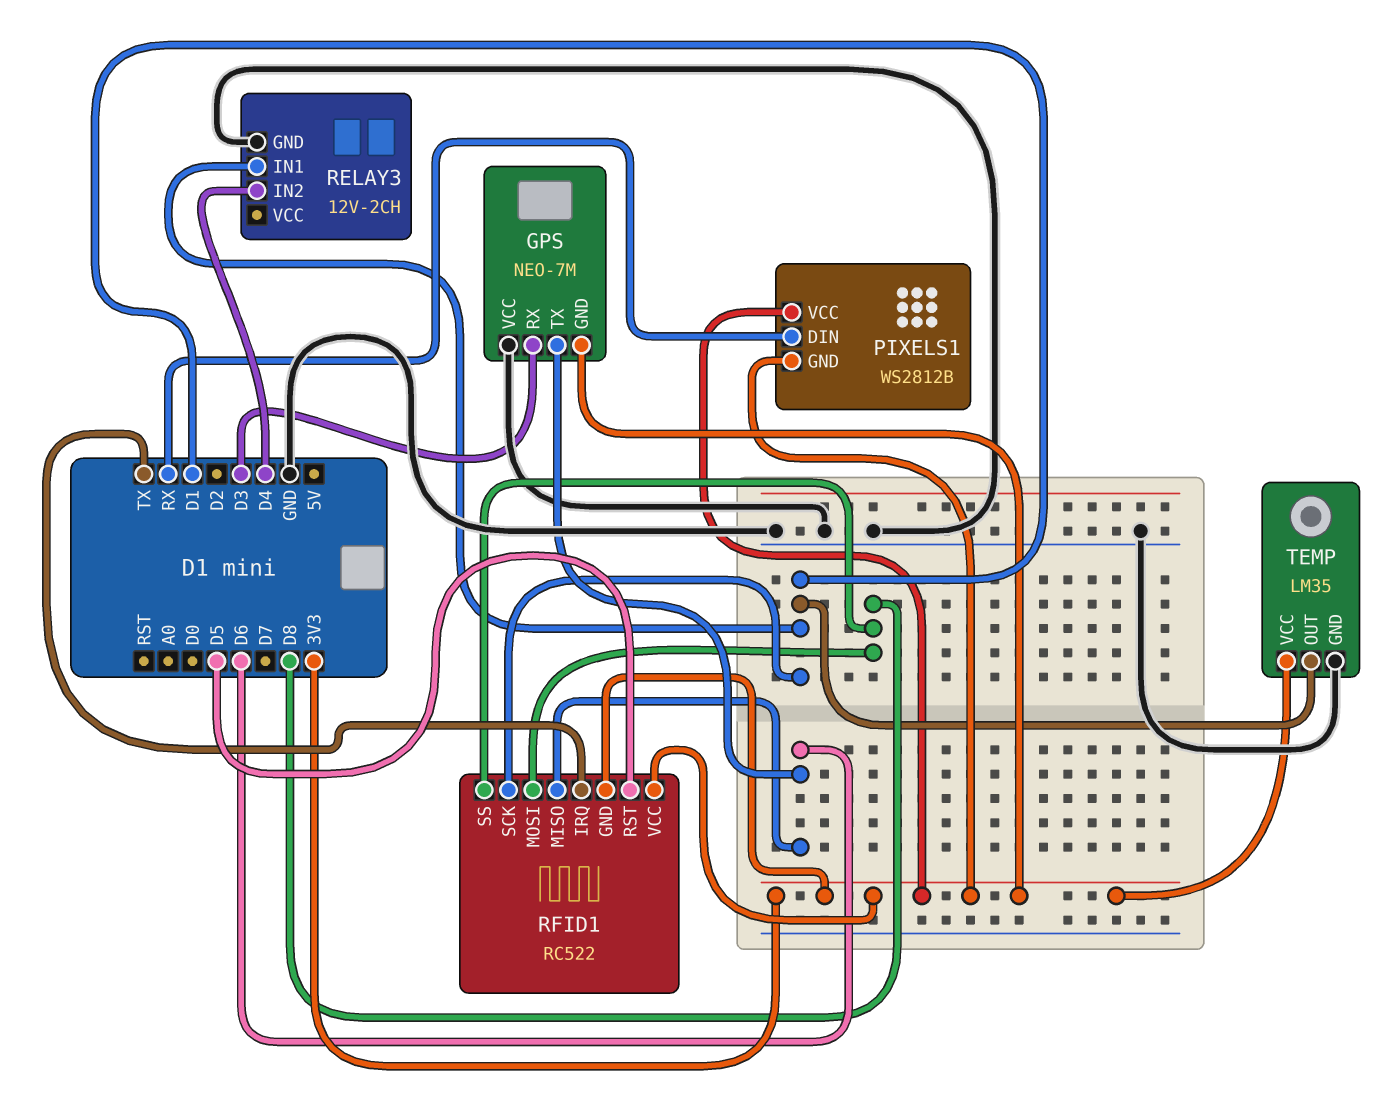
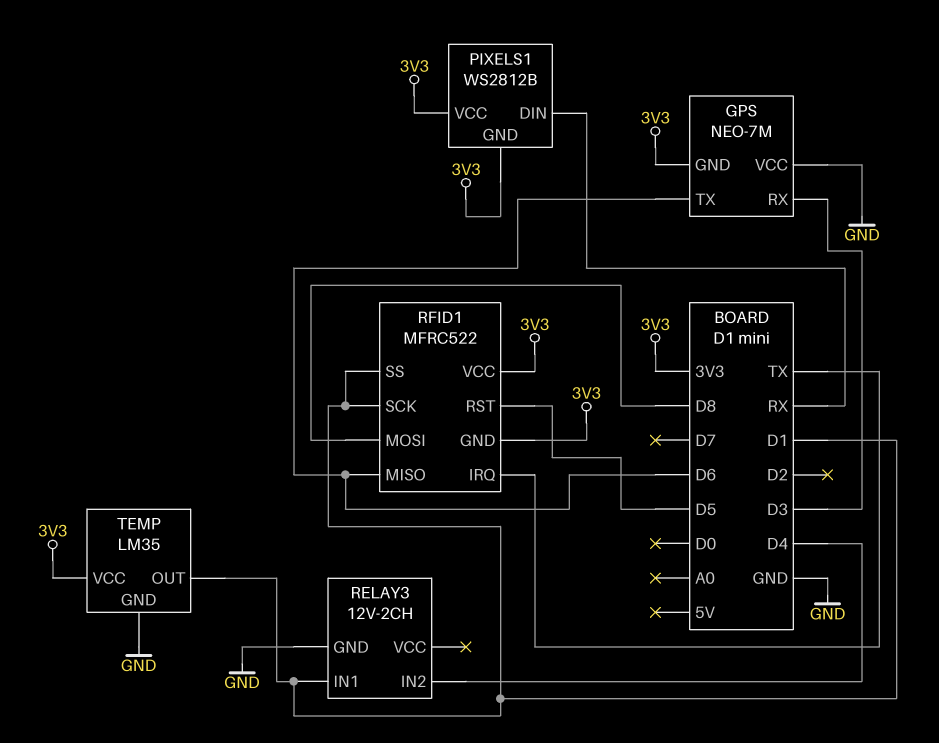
RFID1: RC522 -> MFRC522
RFID1 pin SS: D8 -> D1

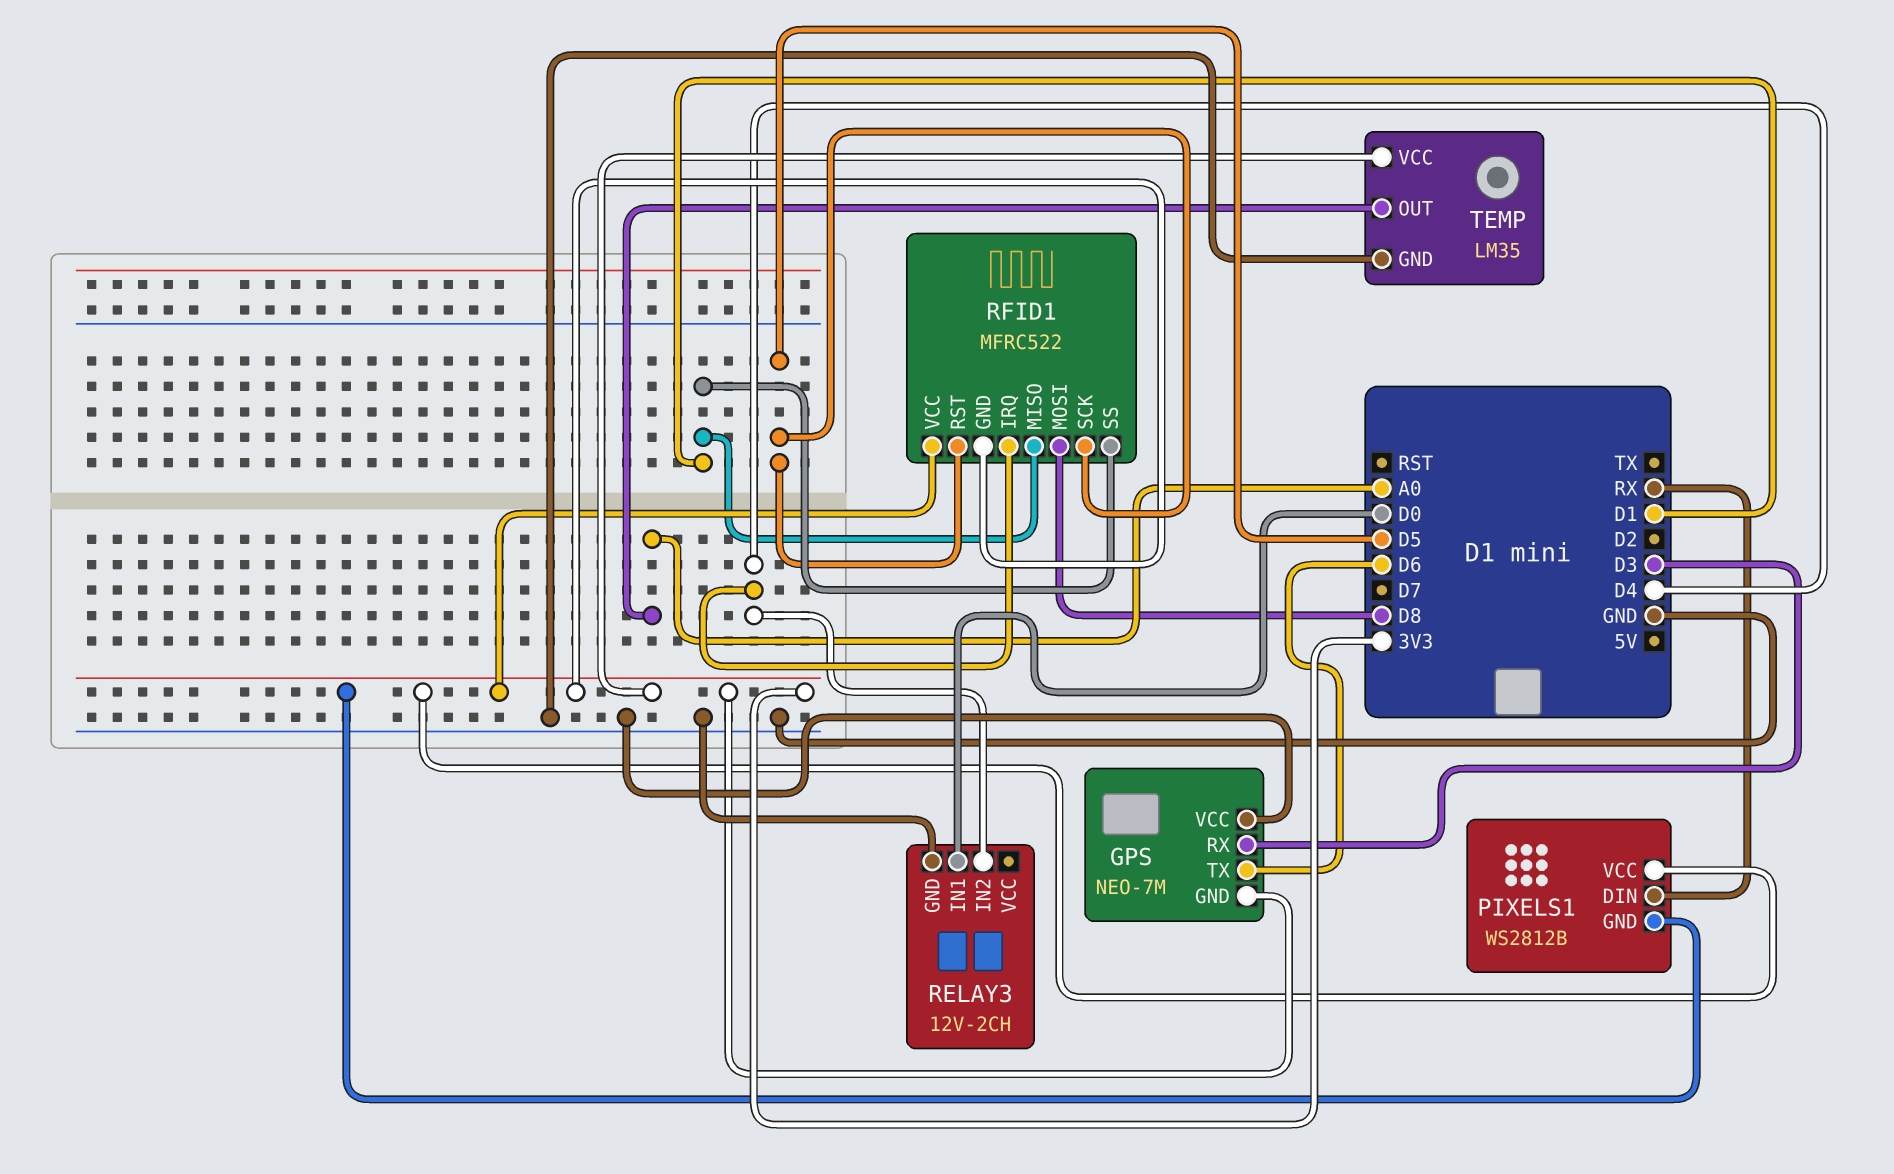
RELAY3 pin IN1: D1 -> D0
RFID1 pin IRQ: TX -> D4
RFID1 pin MISO: D6 -> D1
RFID1 pin SCK: D1 -> D5
TEMP pin OUT: D1 -> A0

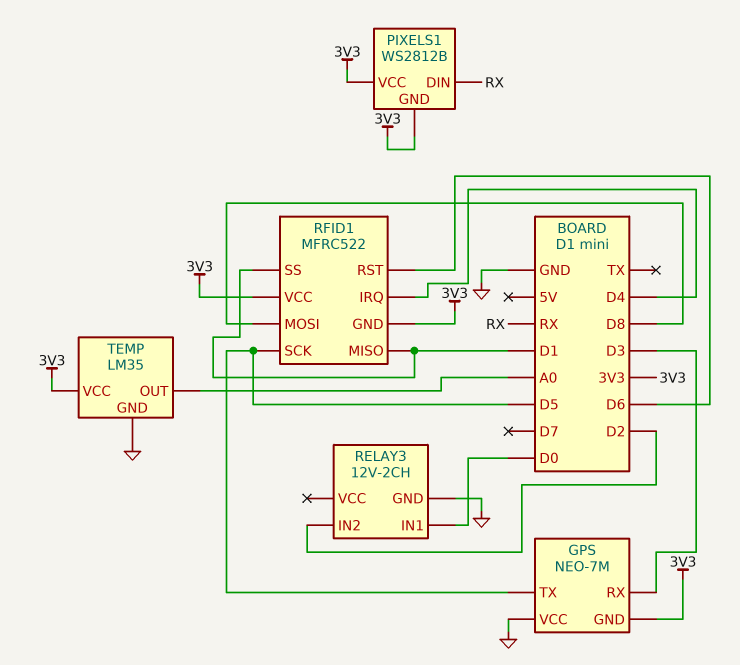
GPS pin TX: D6 -> D5
RELAY3 pin IN2: D4 -> D2
RFID1 pin RST: D5 -> D6

